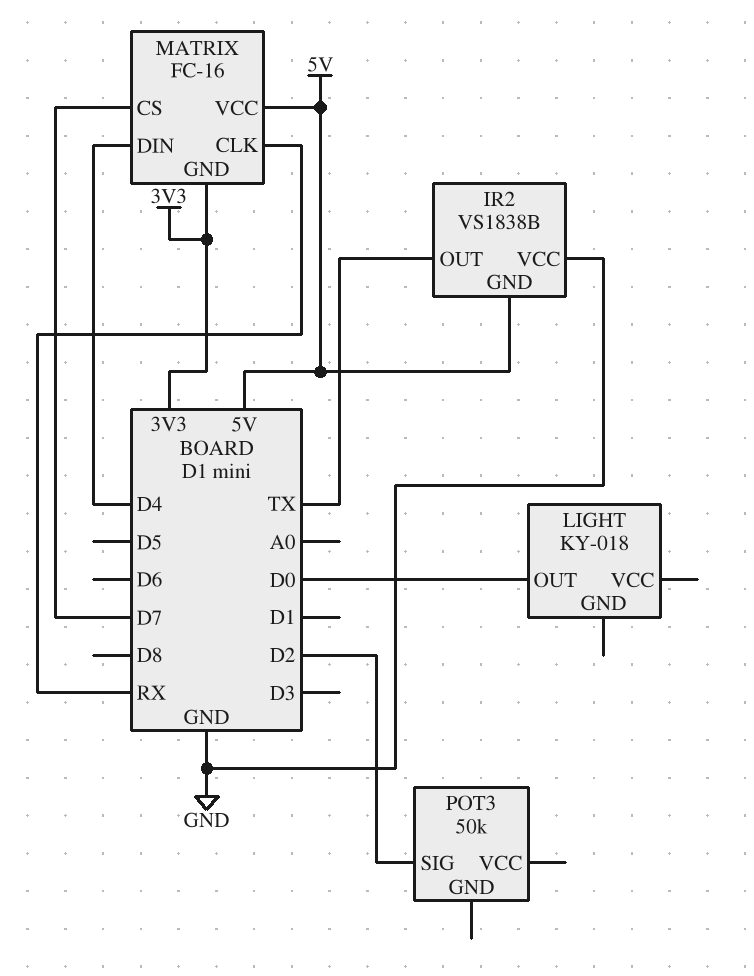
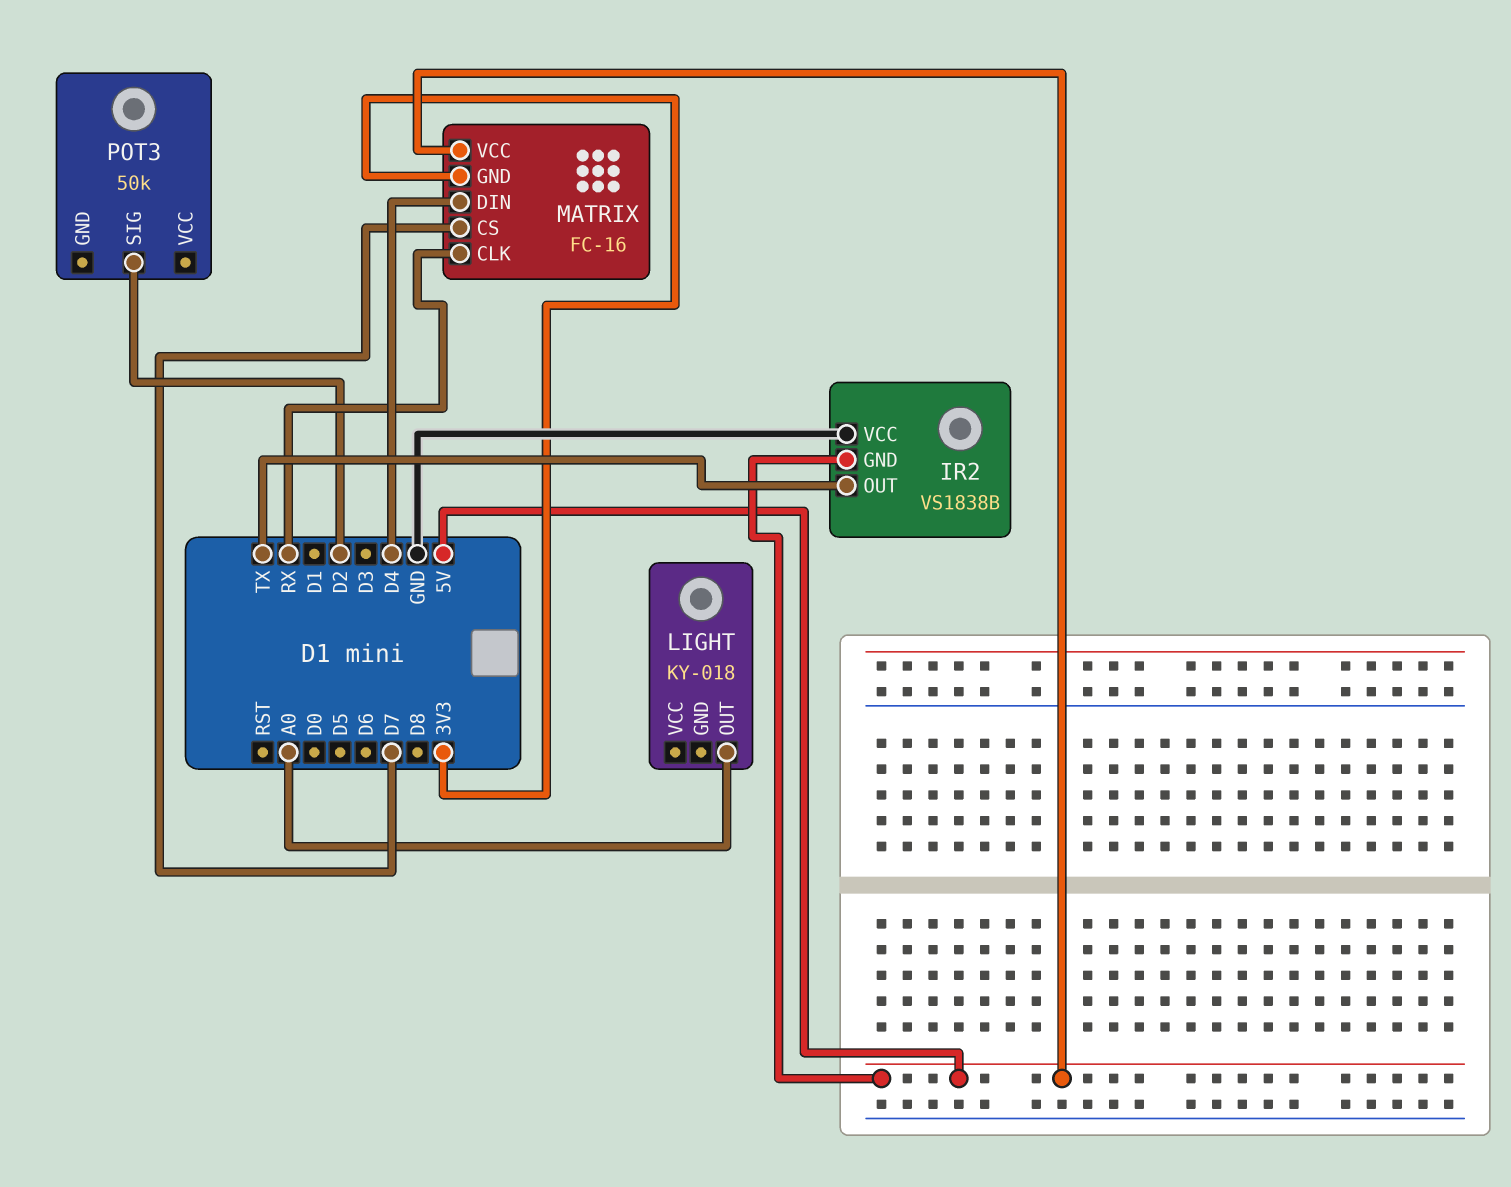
LIGHT pin OUT: D0 -> A0

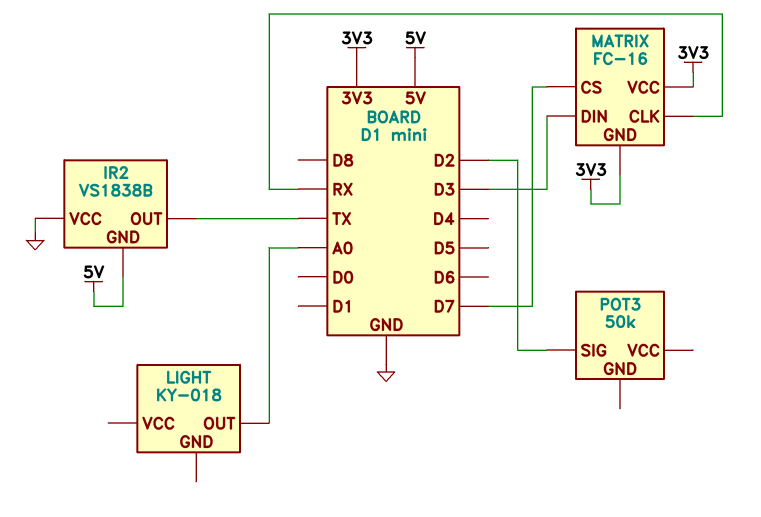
MATRIX pin DIN: D4 -> D3
MATRIX pin VCC: 5V -> 3V3

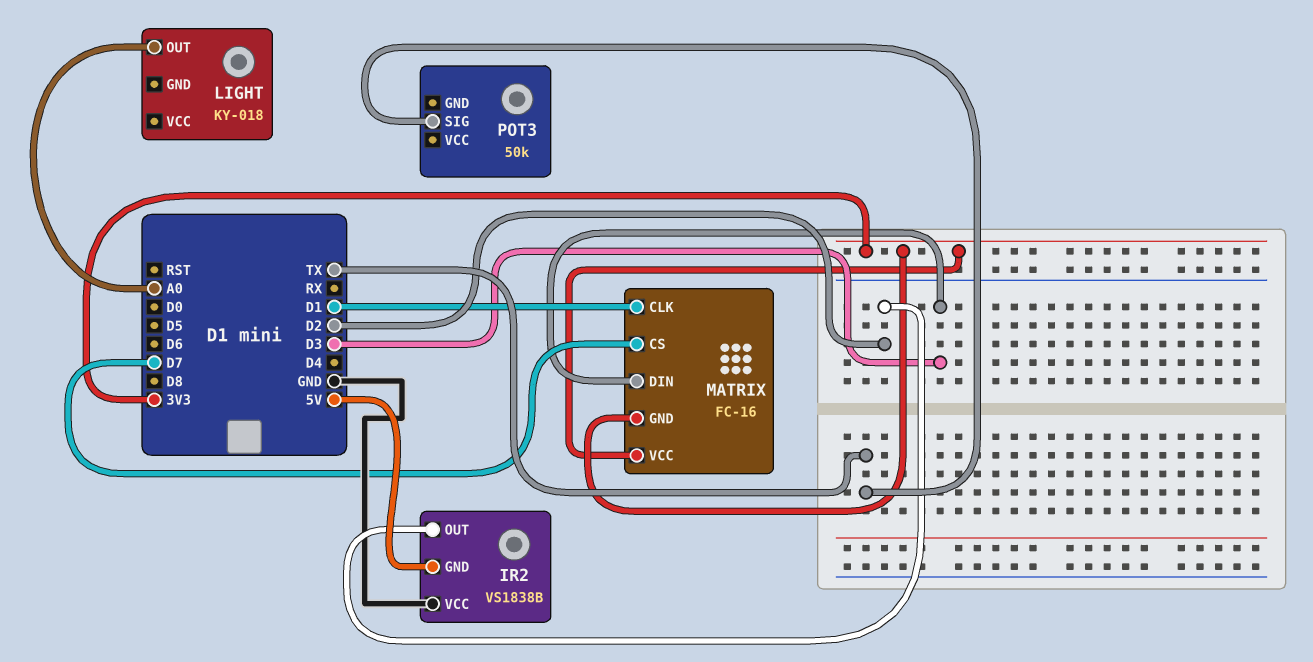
IR2 pin OUT: TX -> D2
MATRIX pin CLK: RX -> D1
POT3 pin SIG: D2 -> TX

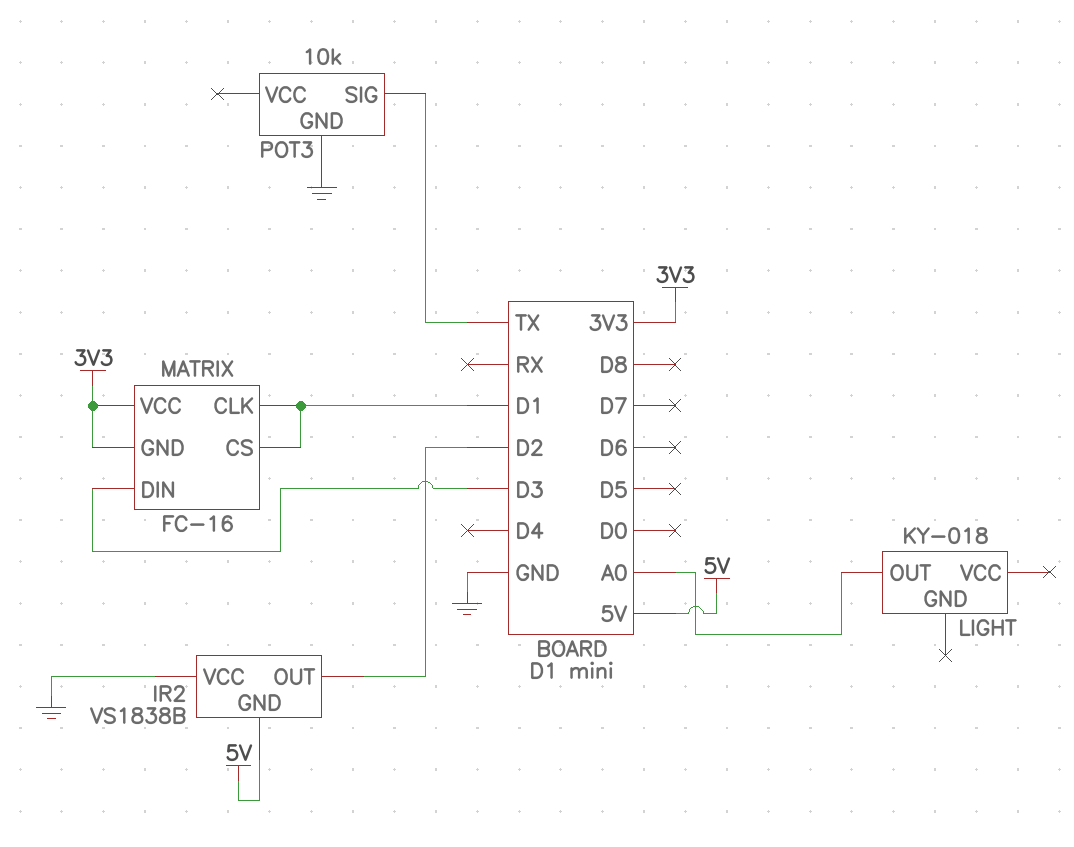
MATRIX pin CS: D7 -> D1
POT3: 50k -> 10k
POT3 pin GND: none -> GND

